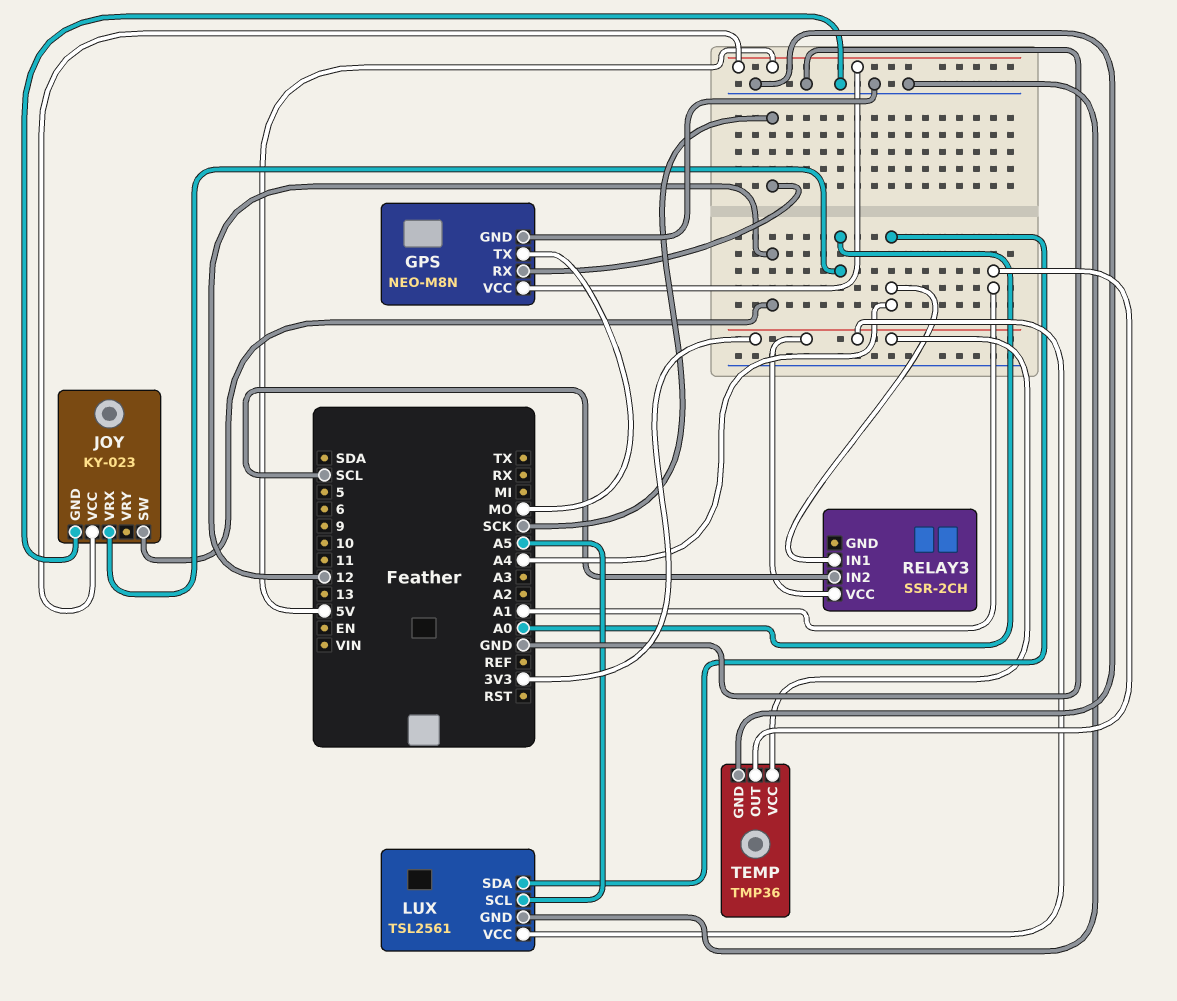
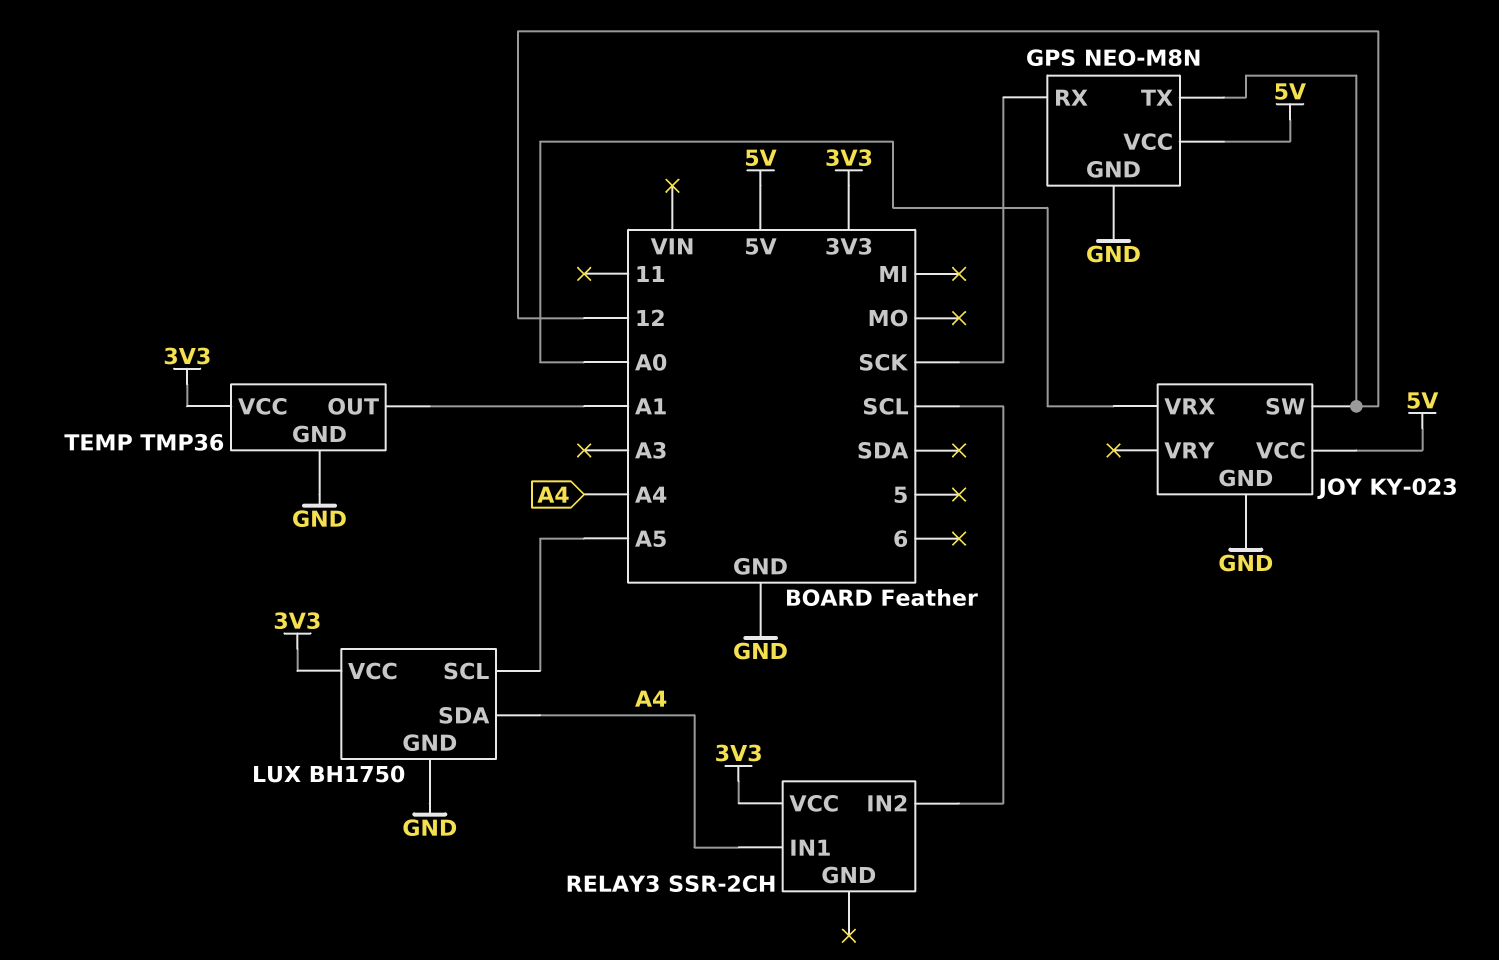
GPS pin TX: MO -> 12
LUX: TSL2561 -> BH1750

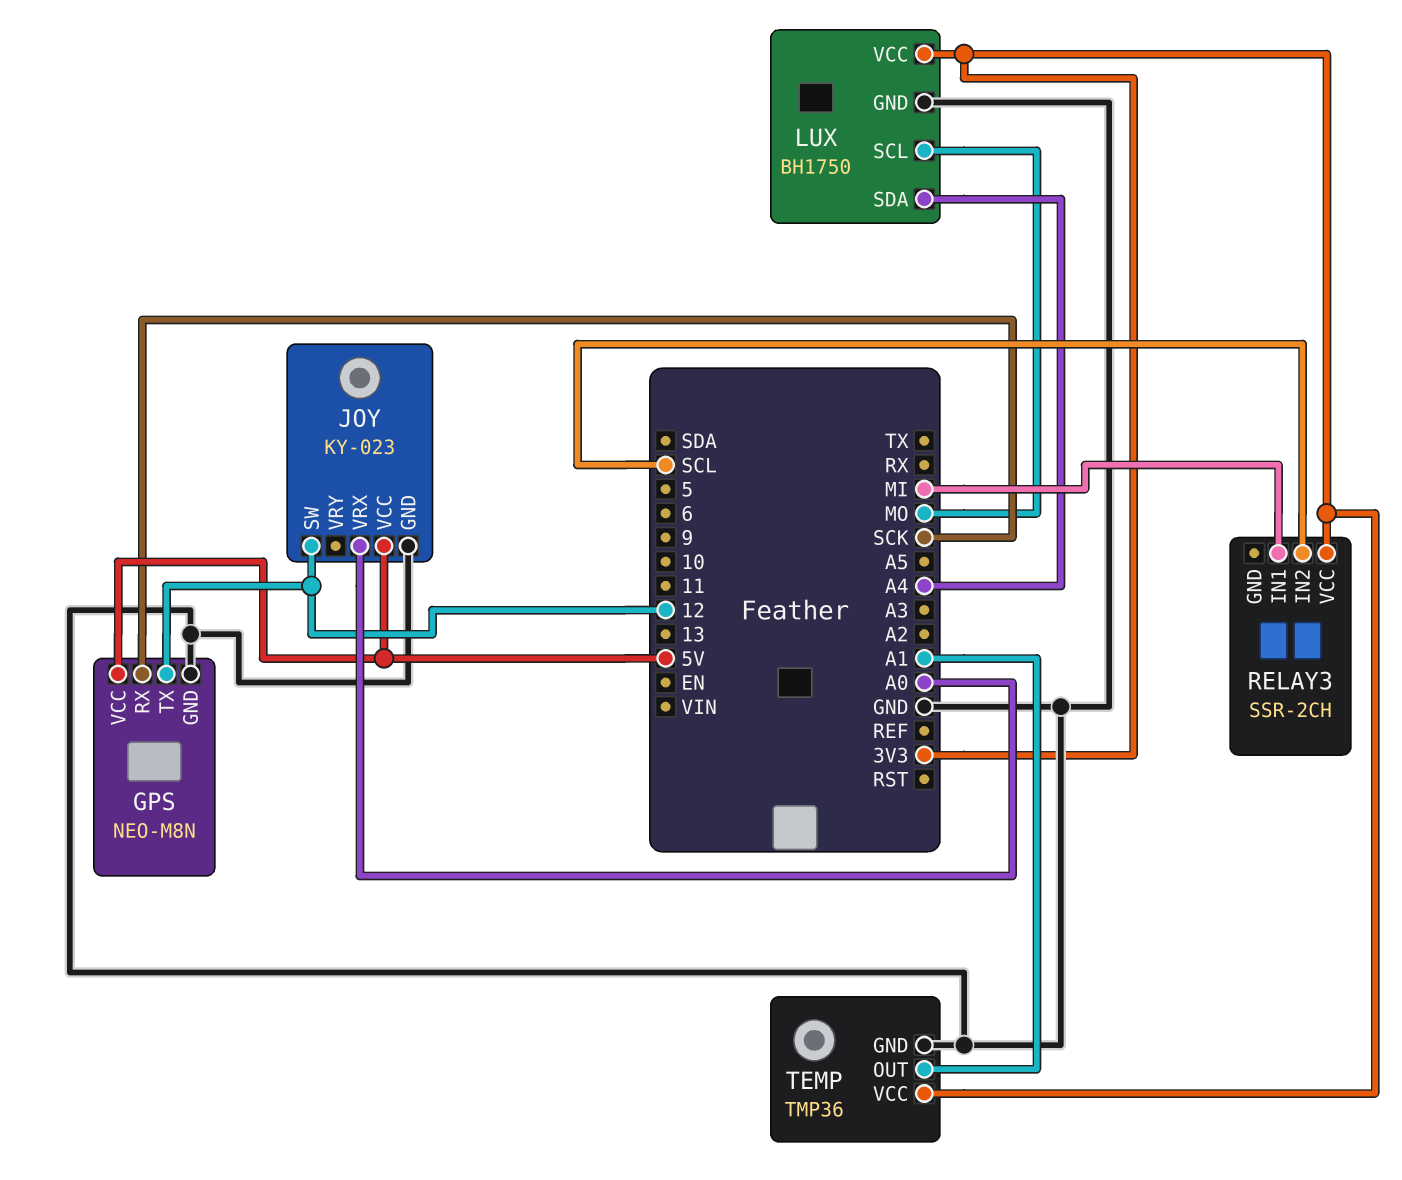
LUX pin SCL: A5 -> MO
RELAY3 pin IN1: A4 -> MI

